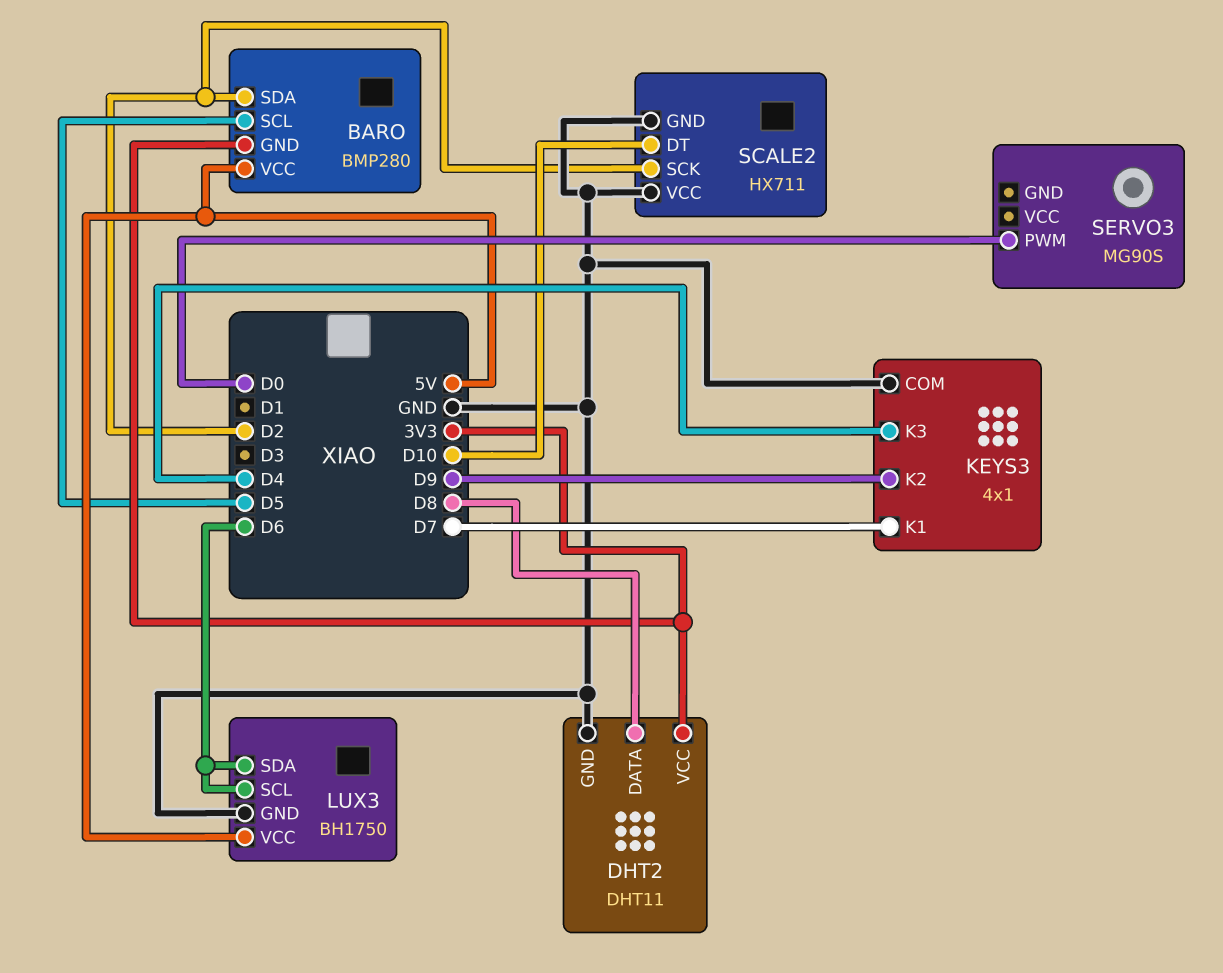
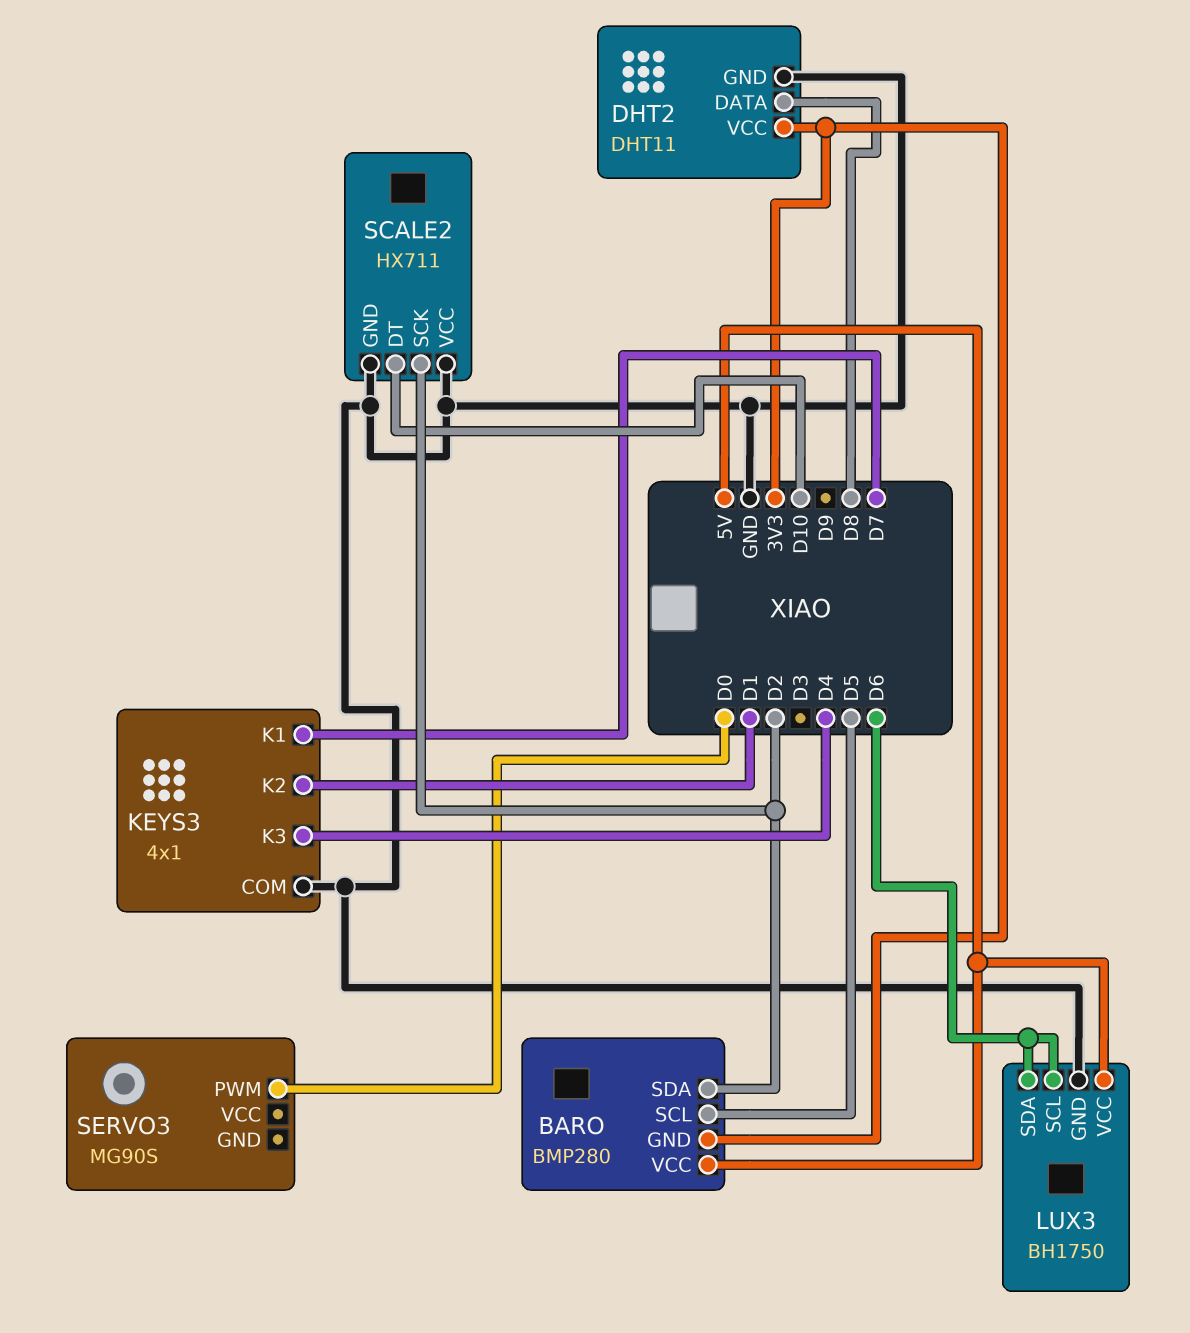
KEYS3 pin K2: D9 -> D1

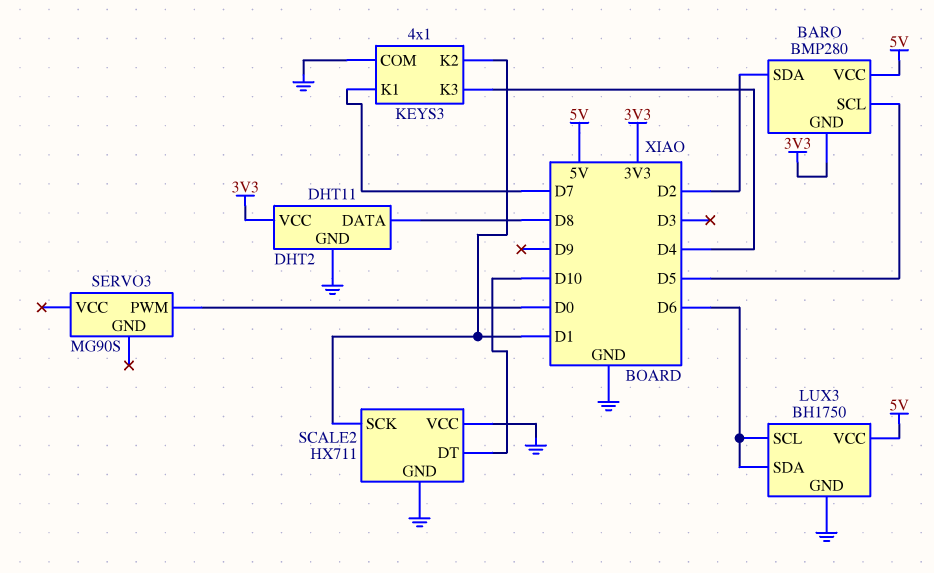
SCALE2 pin SCK: D2 -> D1

